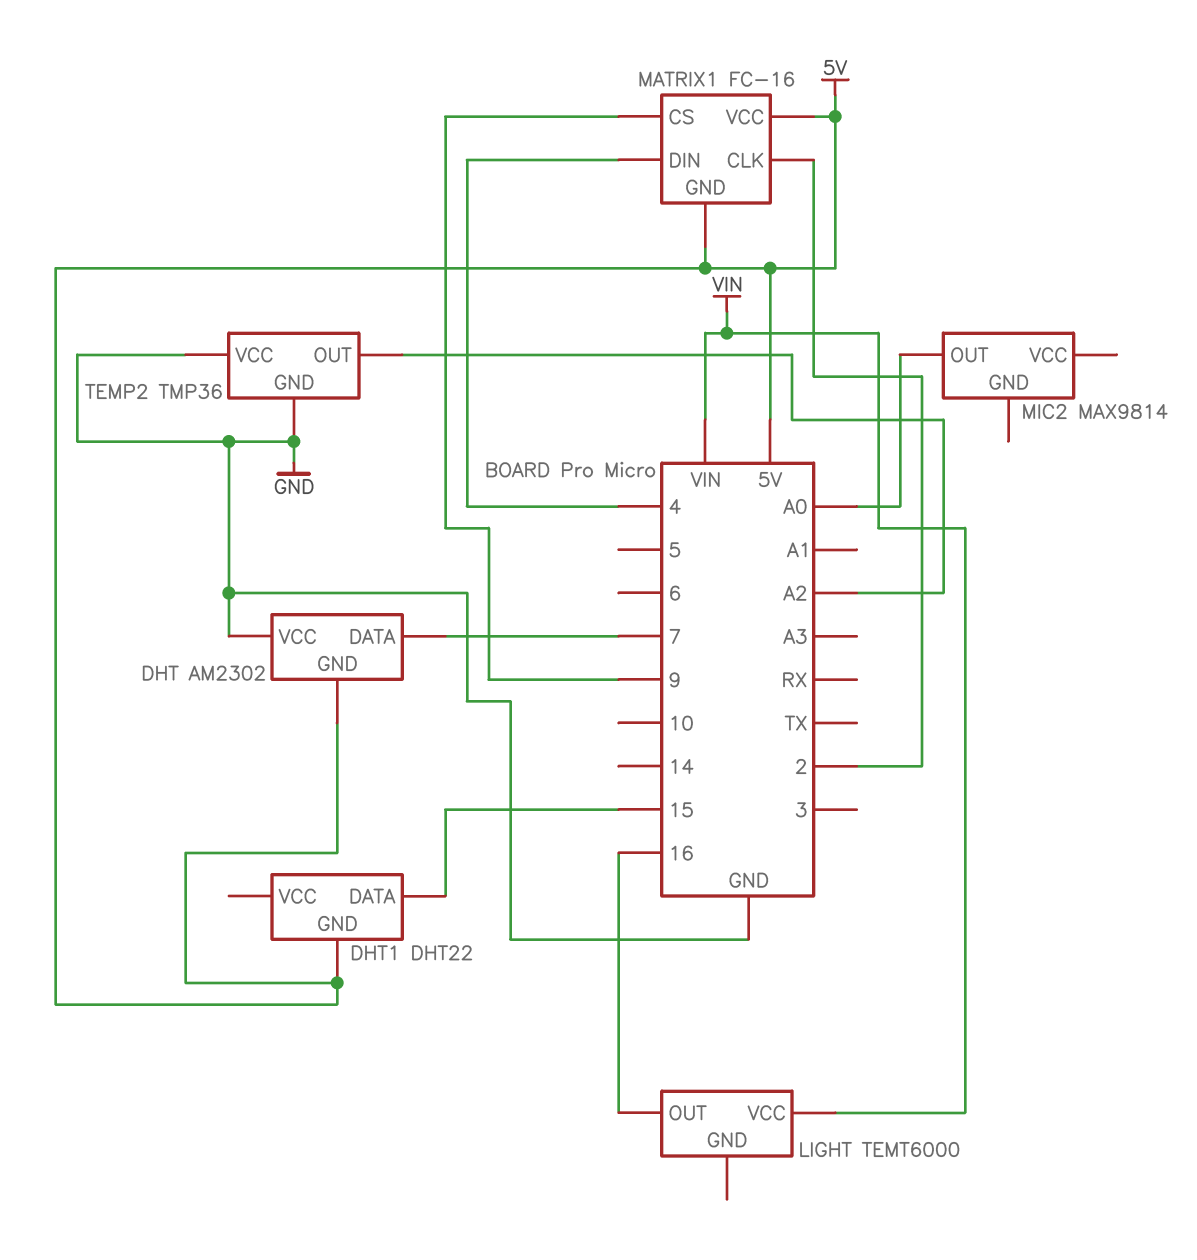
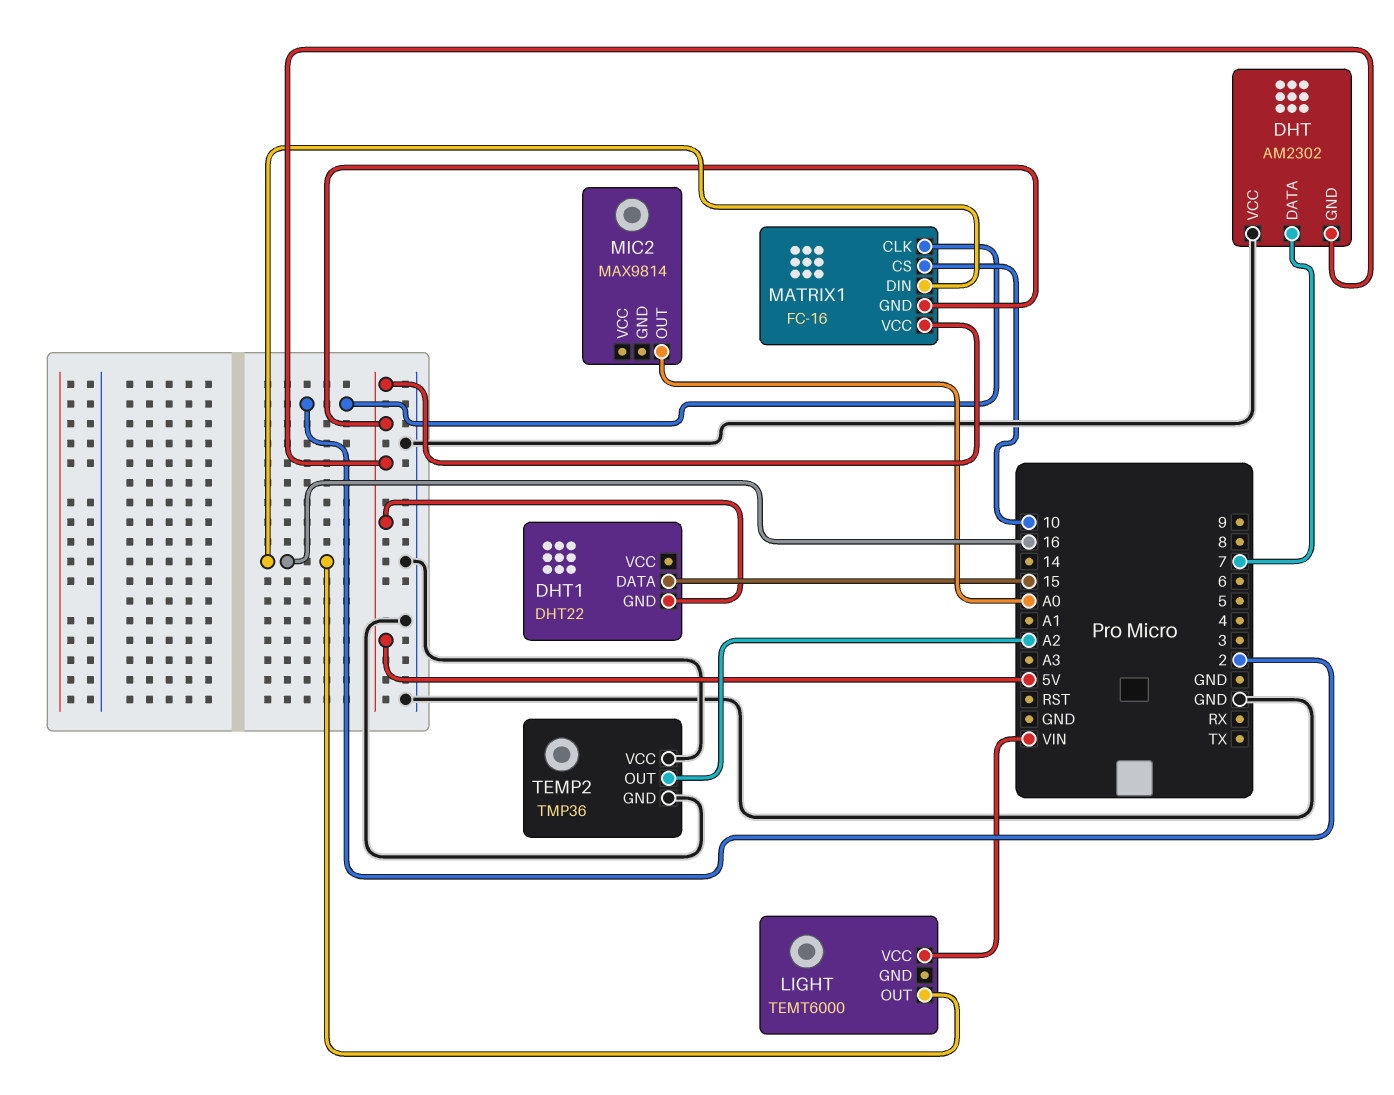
MATRIX1 pin CS: 9 -> 10
MATRIX1 pin DIN: 4 -> 16

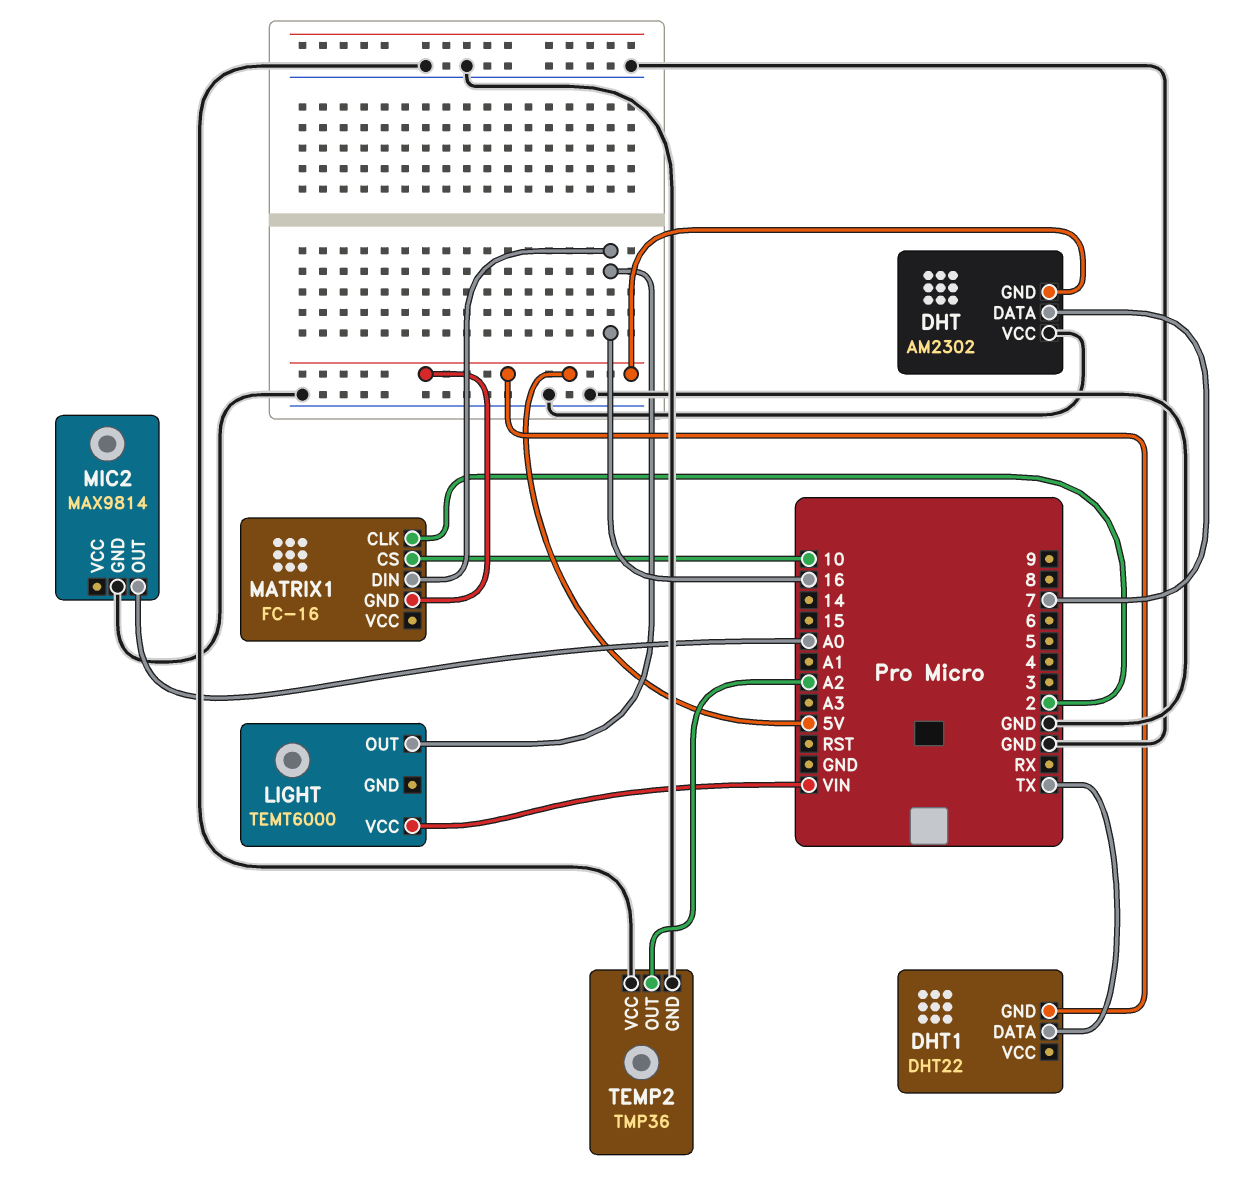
DHT1 pin DATA: 15 -> TX
MATRIX1 pin VCC: 5V -> none
MIC2 pin GND: none -> GND

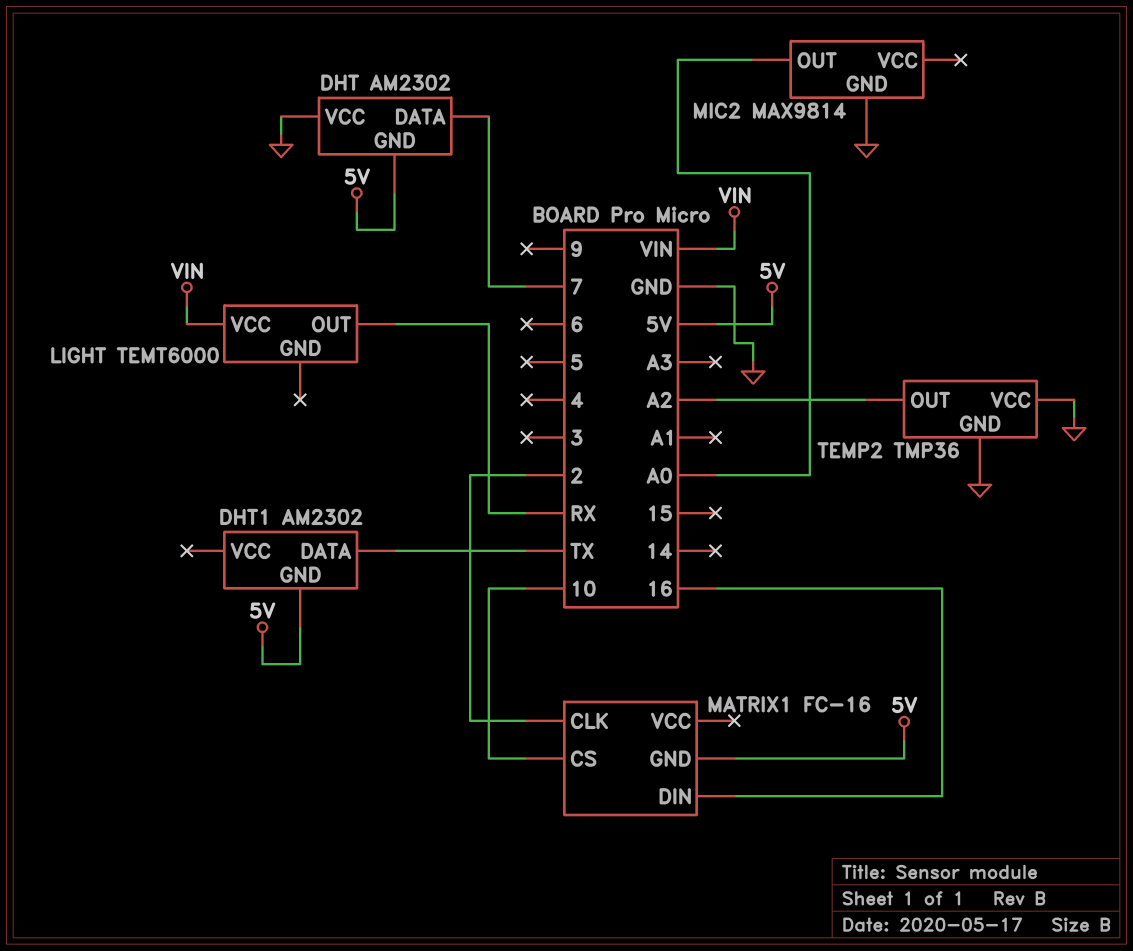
DHT1: DHT22 -> AM2302
LIGHT pin OUT: 16 -> RX

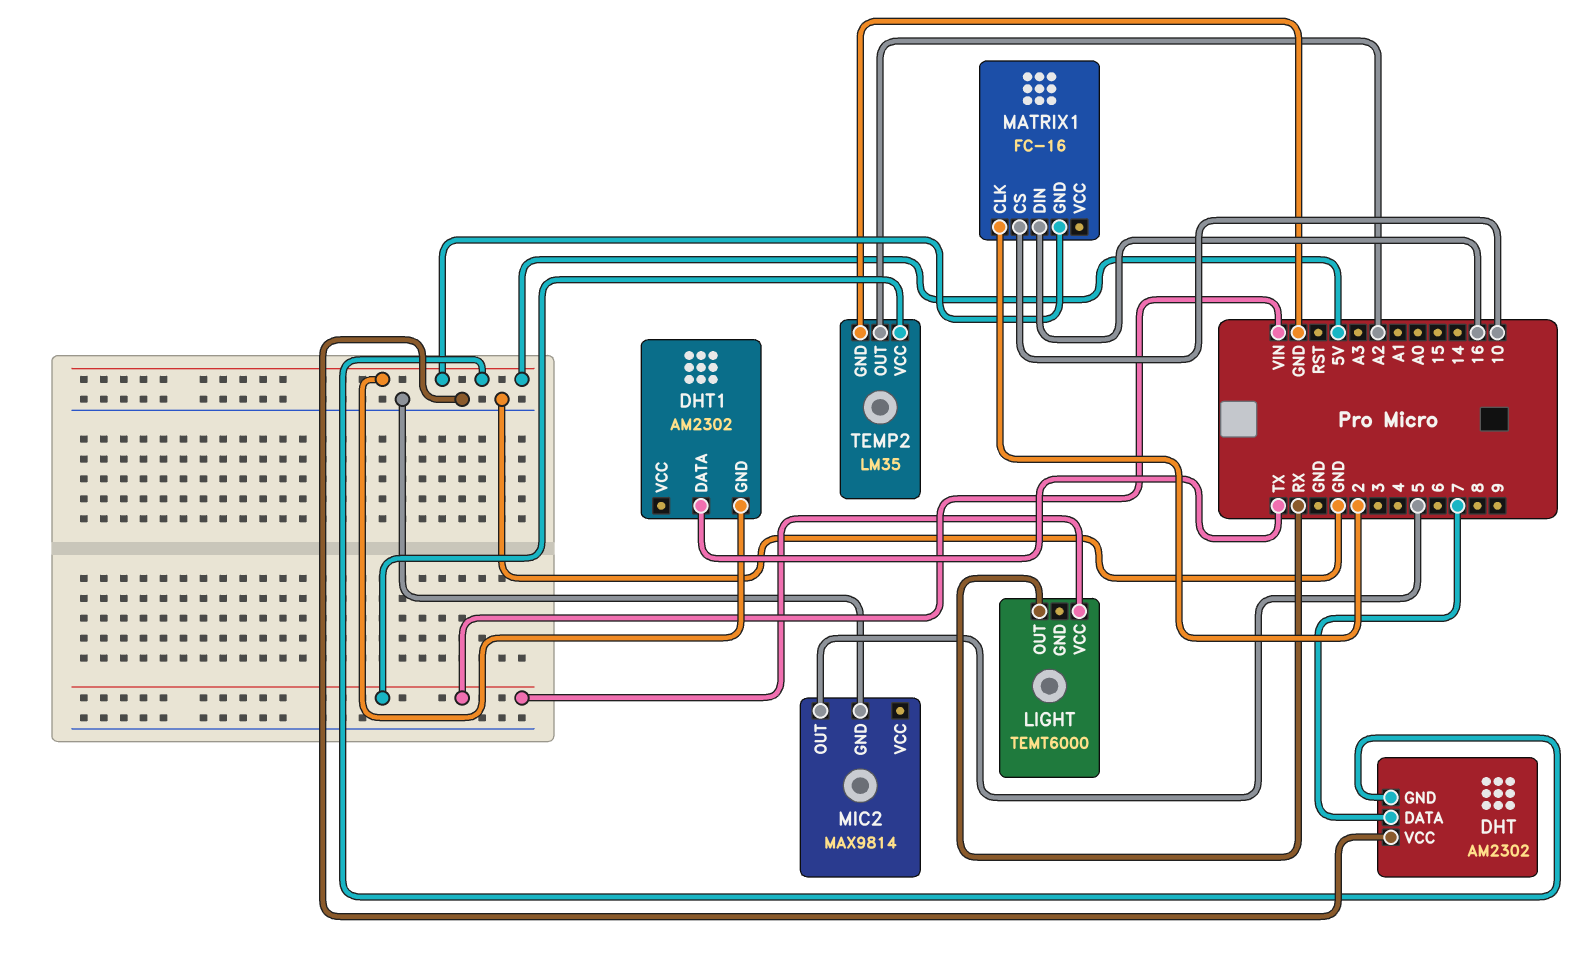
MIC2 pin OUT: A0 -> 5
TEMP2: TMP36 -> LM35
TEMP2 pin VCC: GND -> VIN

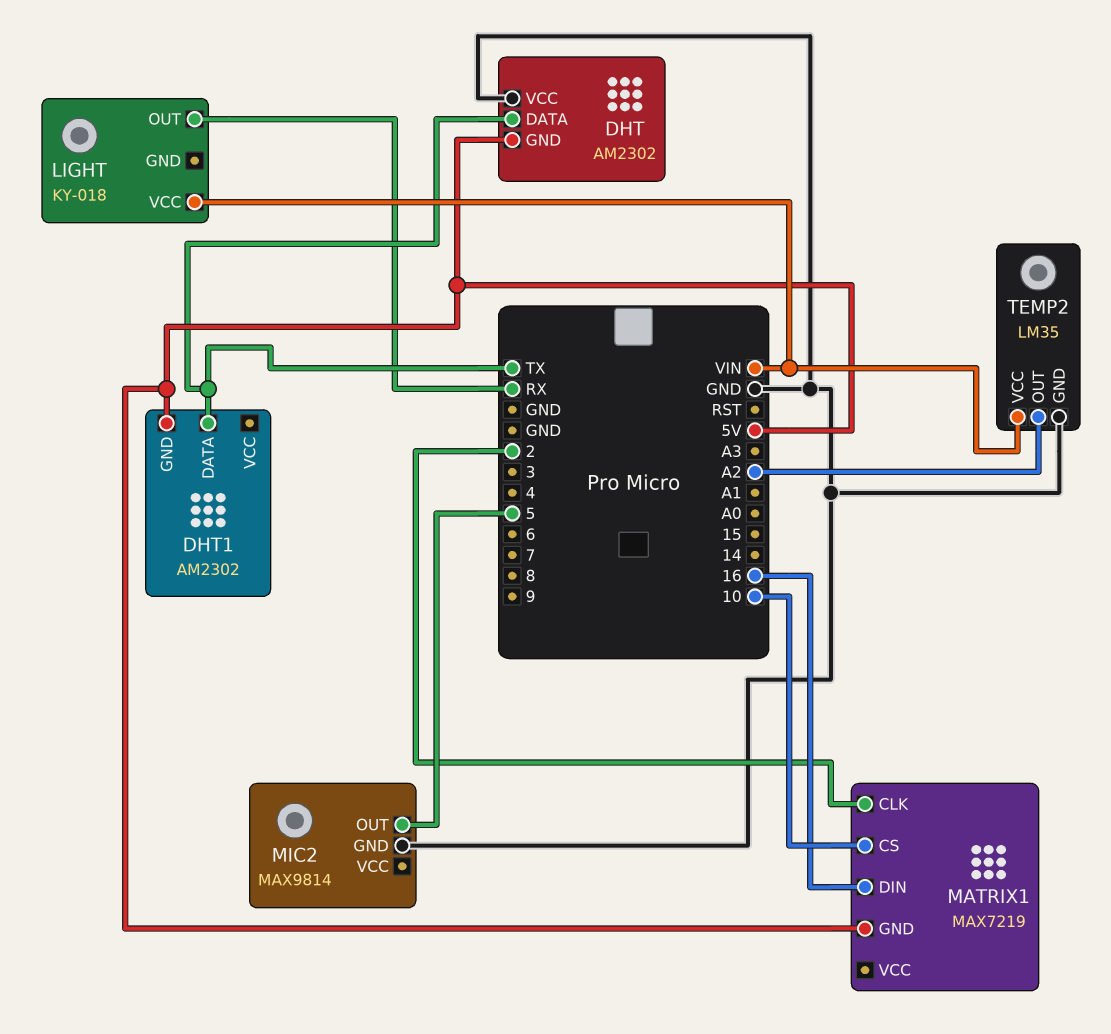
DHT pin DATA: 7 -> TX
LIGHT: TEMT6000 -> KY-018
MATRIX1: FC-16 -> MAX7219

